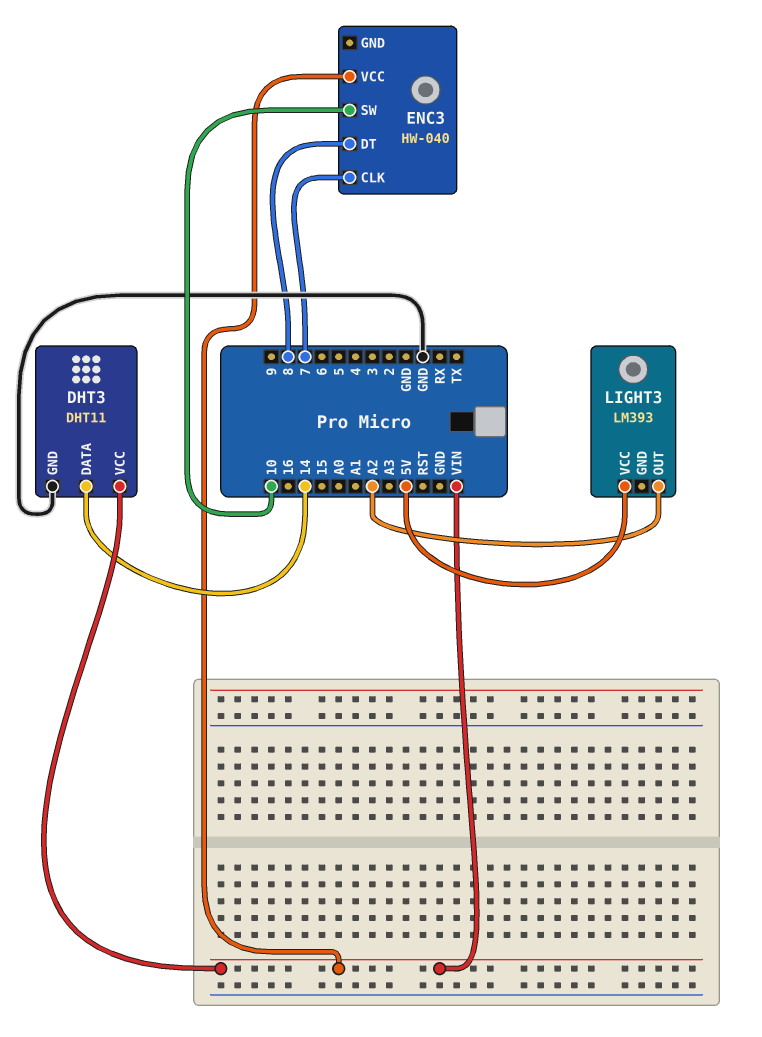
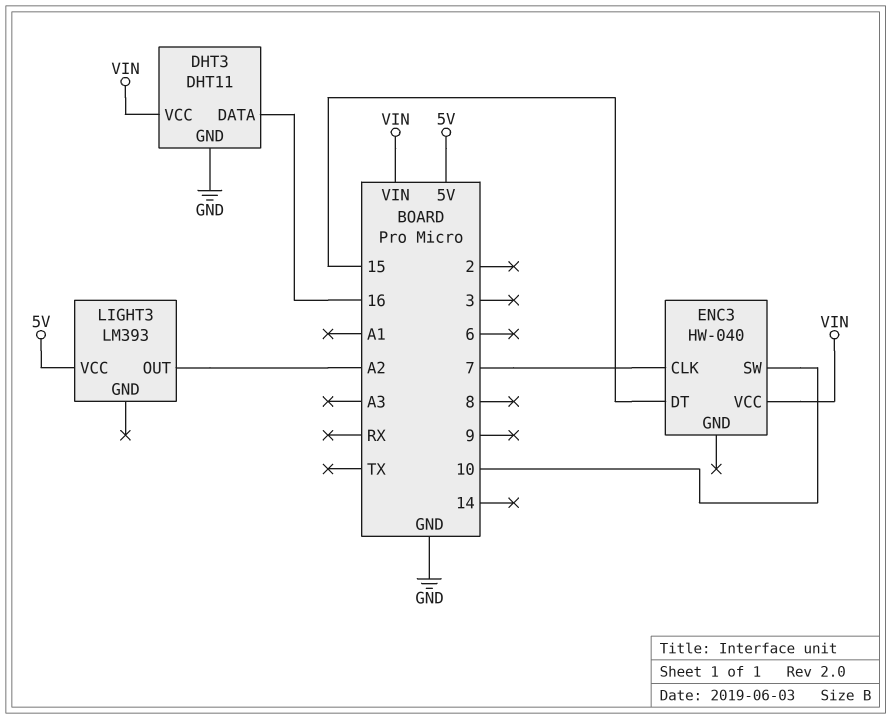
DHT3 pin DATA: 14 -> 16
ENC3 pin DT: 8 -> 15

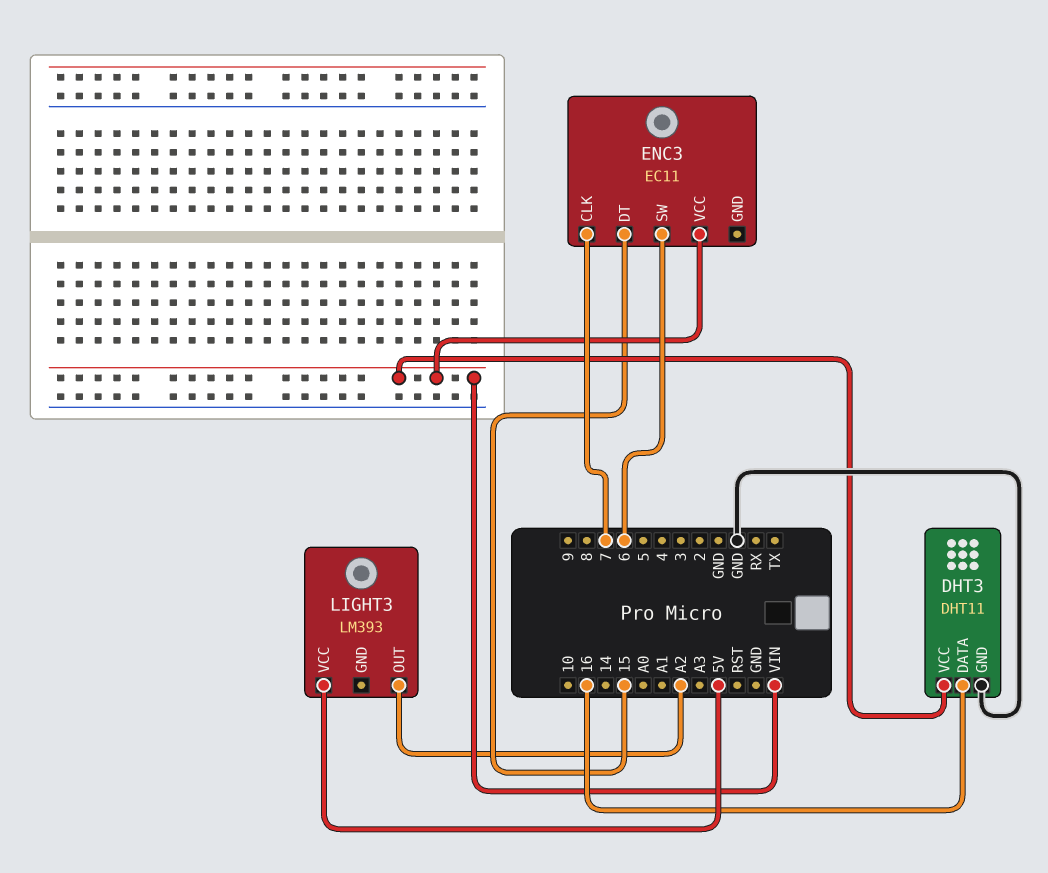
ENC3: HW-040 -> EC11
ENC3 pin SW: 10 -> 6

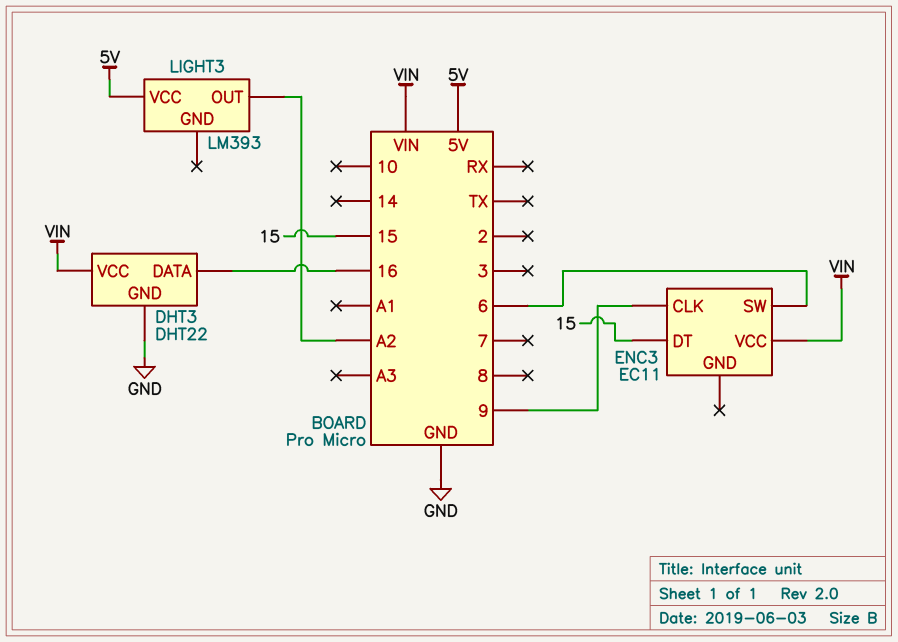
DHT3: DHT11 -> DHT22
ENC3 pin CLK: 7 -> 9

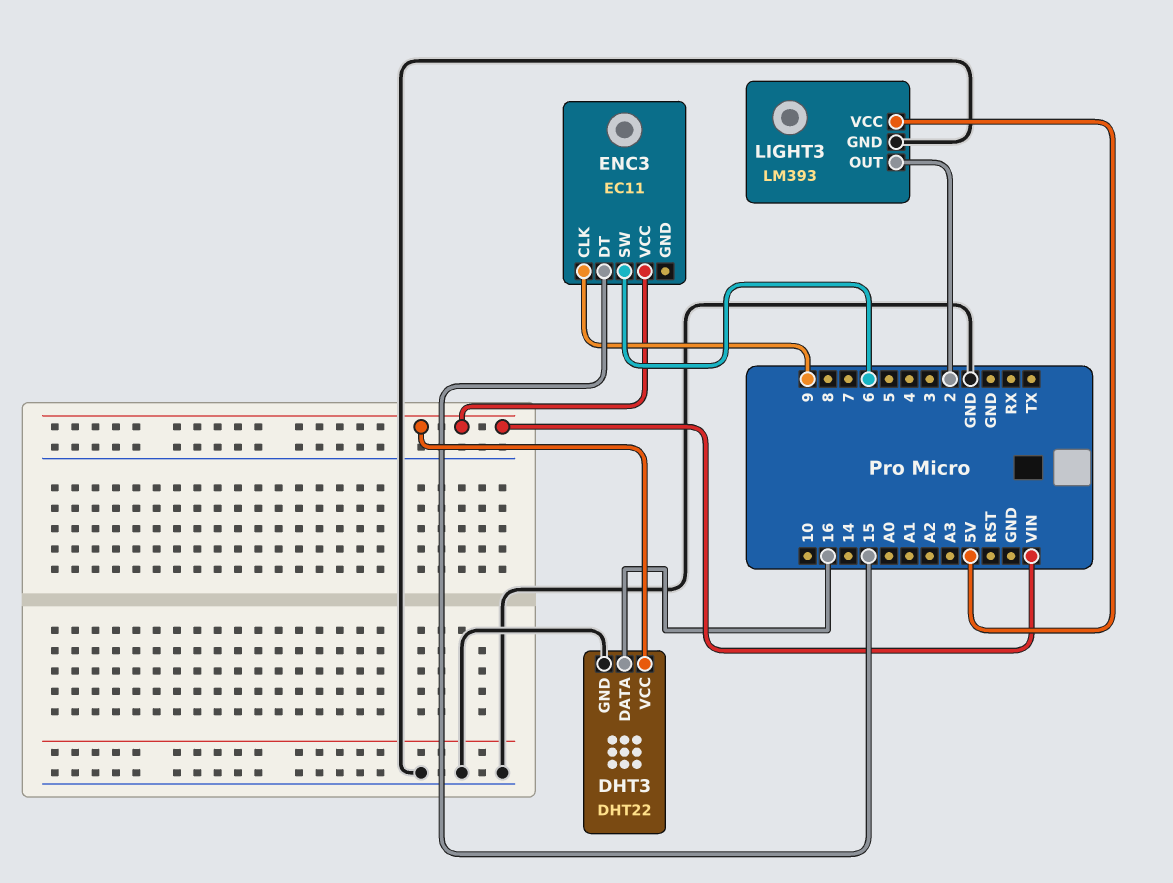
LIGHT3 pin GND: none -> GND
LIGHT3 pin OUT: A2 -> 2

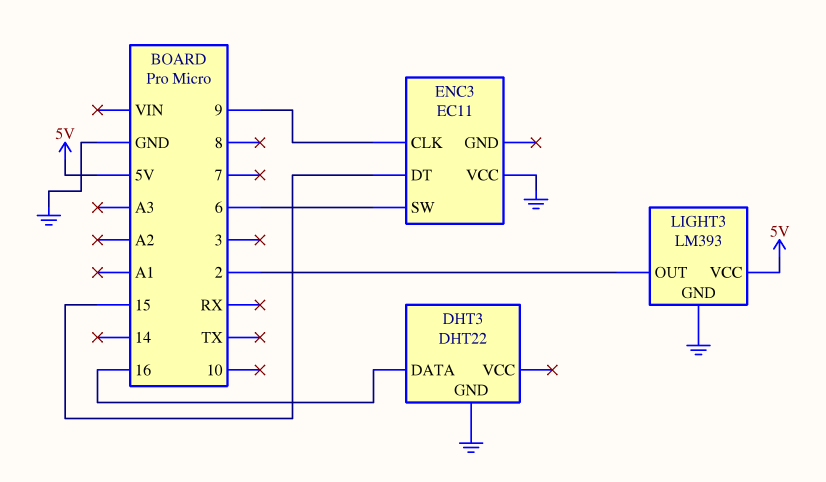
DHT3 pin VCC: VIN -> none
ENC3 pin VCC: VIN -> GND

